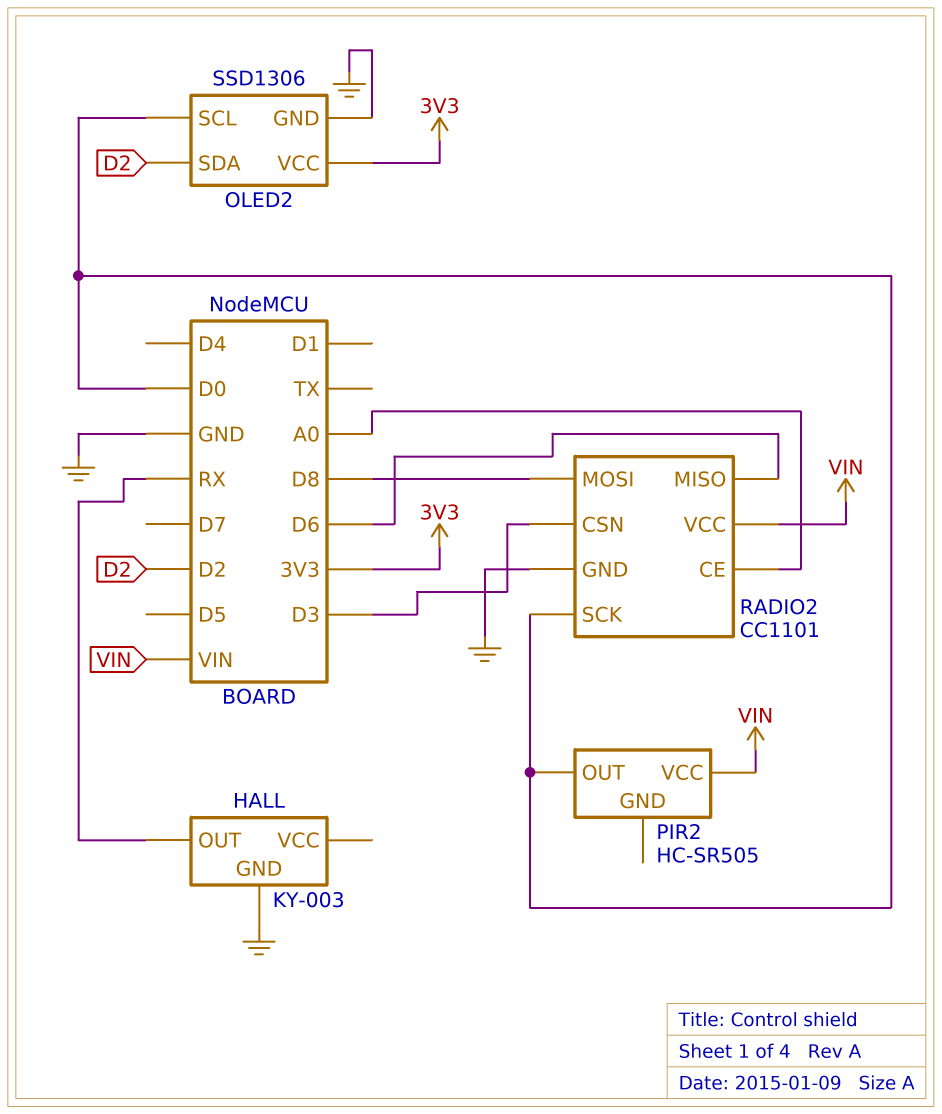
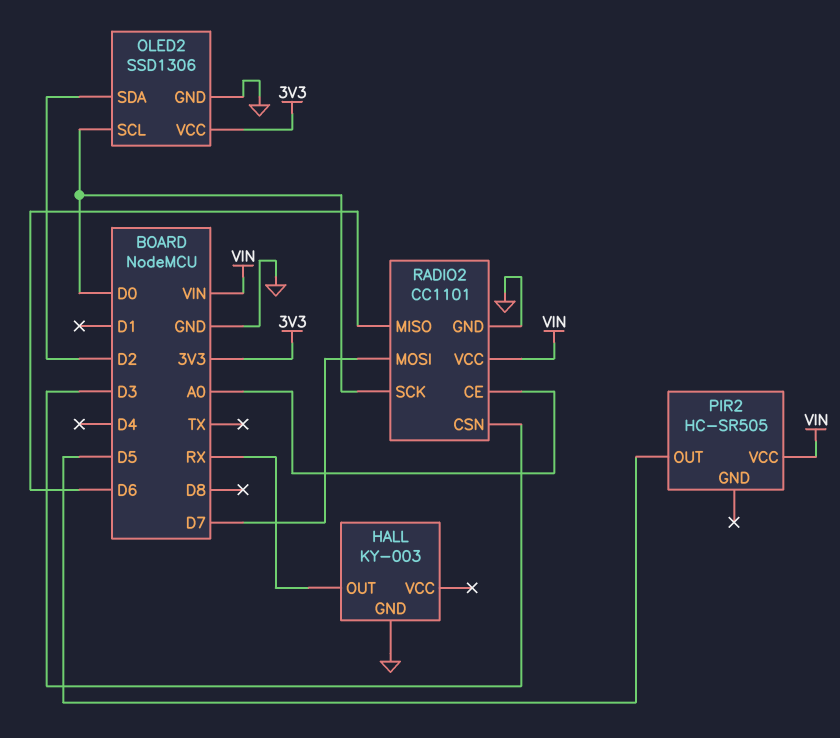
PIR2 pin OUT: D0 -> D5
RADIO2 pin MOSI: D8 -> D7

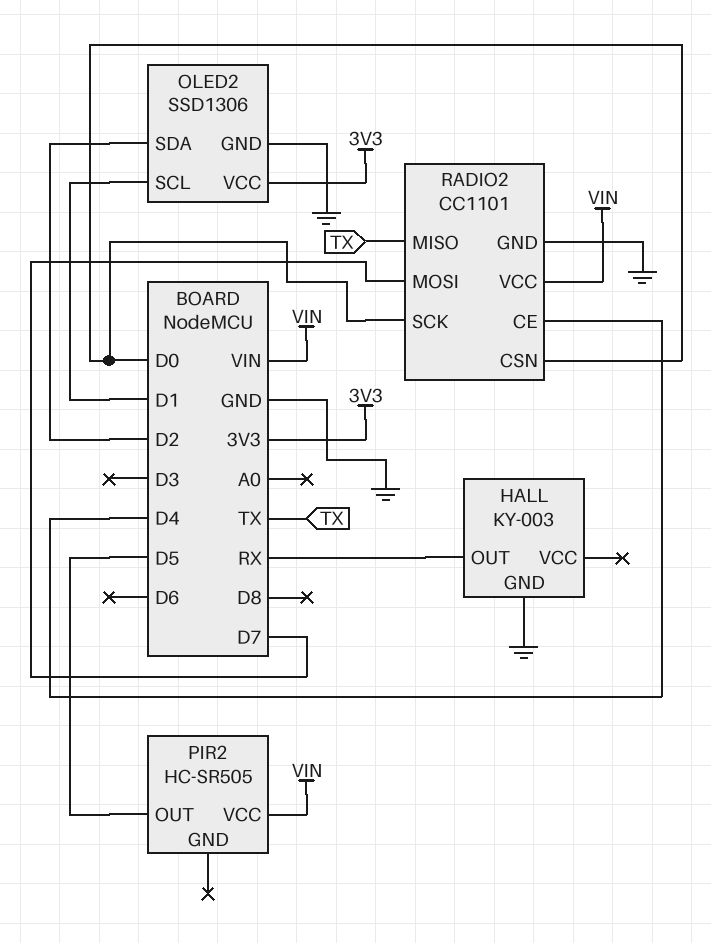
OLED2 pin SCL: D0 -> D1
RADIO2 pin CE: A0 -> D4
RADIO2 pin CSN: D3 -> D0
RADIO2 pin MISO: D6 -> TX

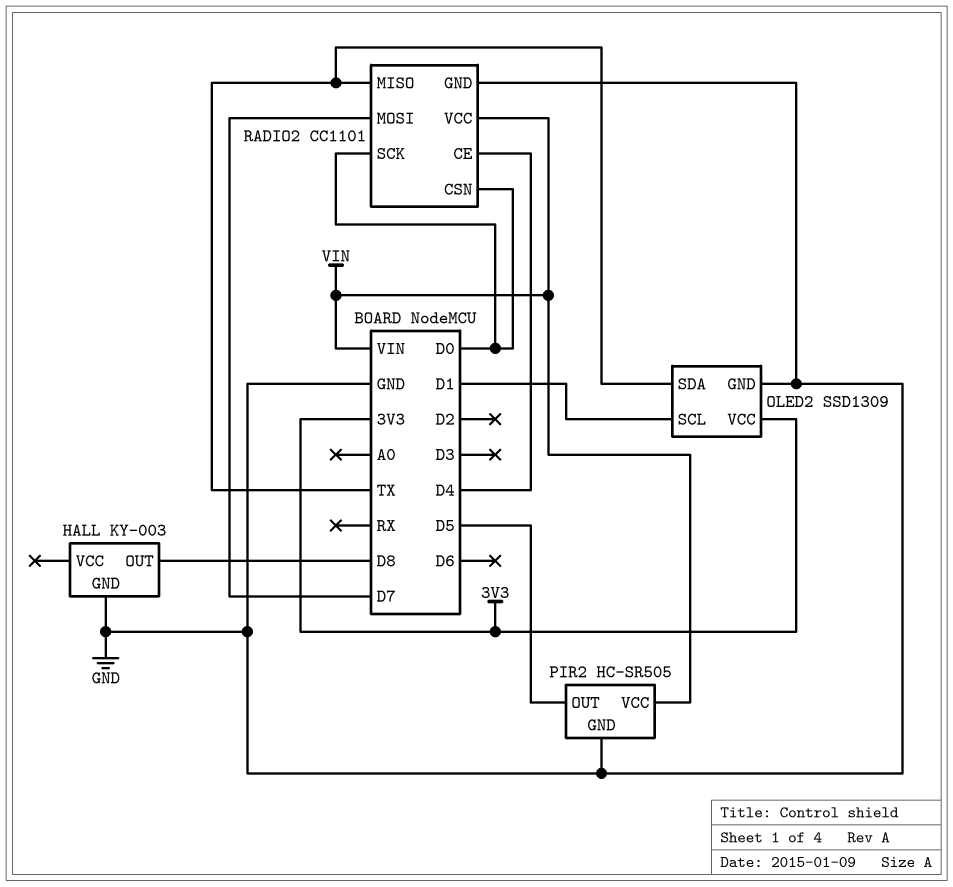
HALL pin OUT: RX -> D8
OLED2: SSD1306 -> SSD1309
OLED2 pin SDA: D2 -> TX
PIR2 pin GND: none -> GND

